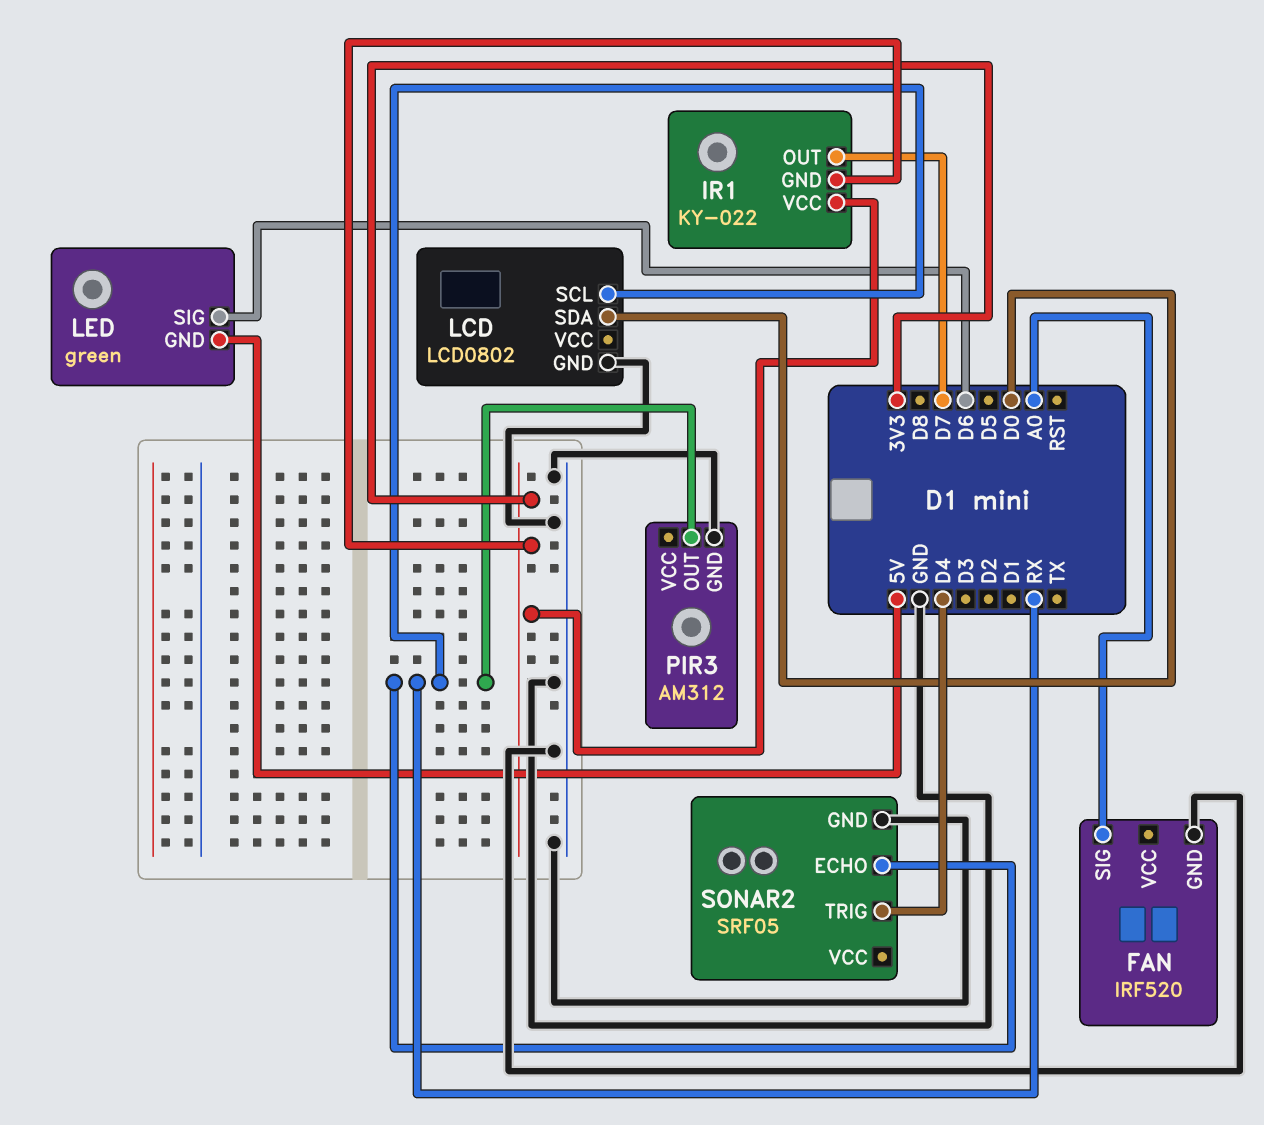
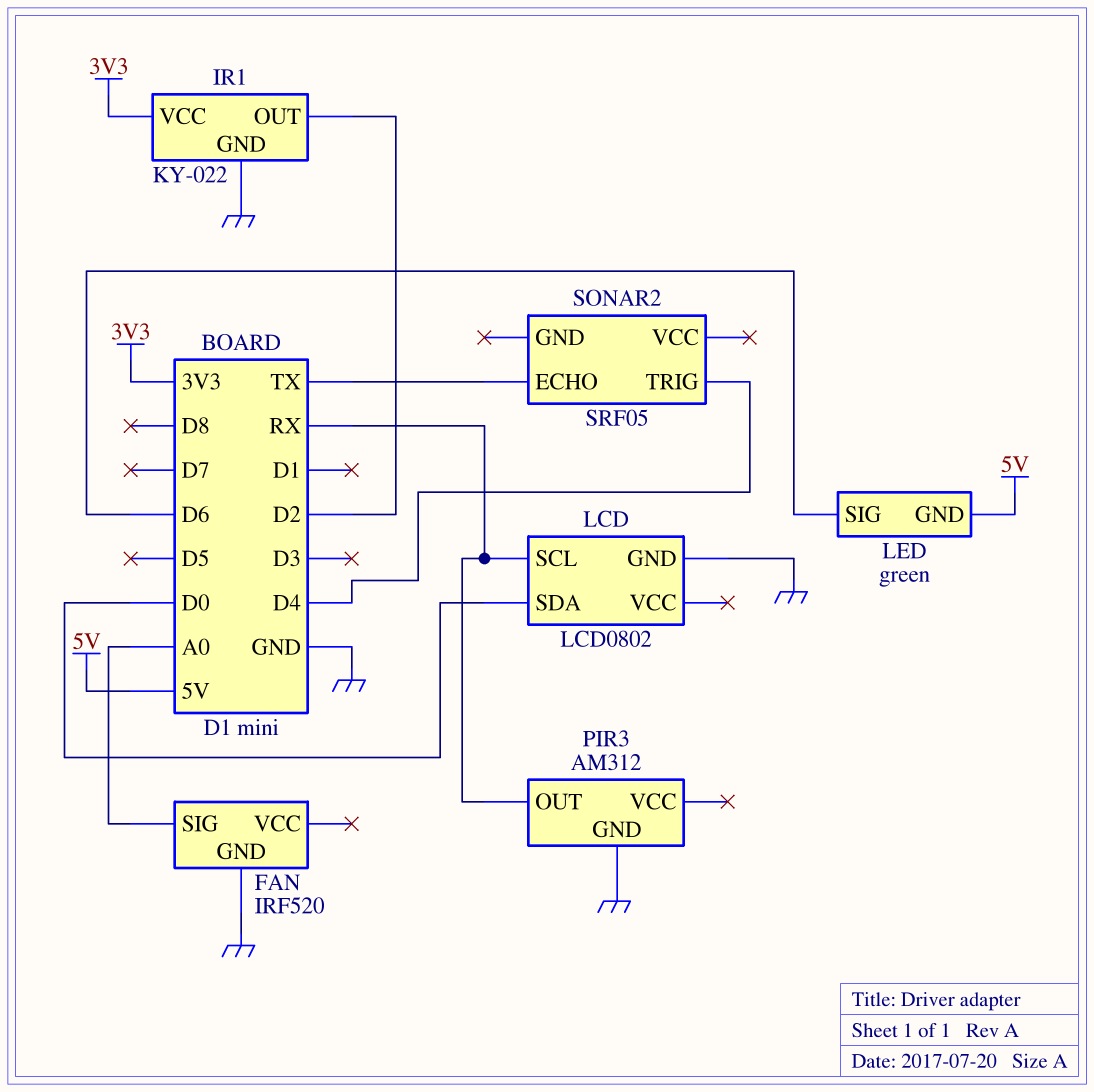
IR1 pin GND: 3V3 -> GND
IR1 pin OUT: D7 -> D2
SONAR2 pin ECHO: RX -> TX
SONAR2 pin GND: GND -> none

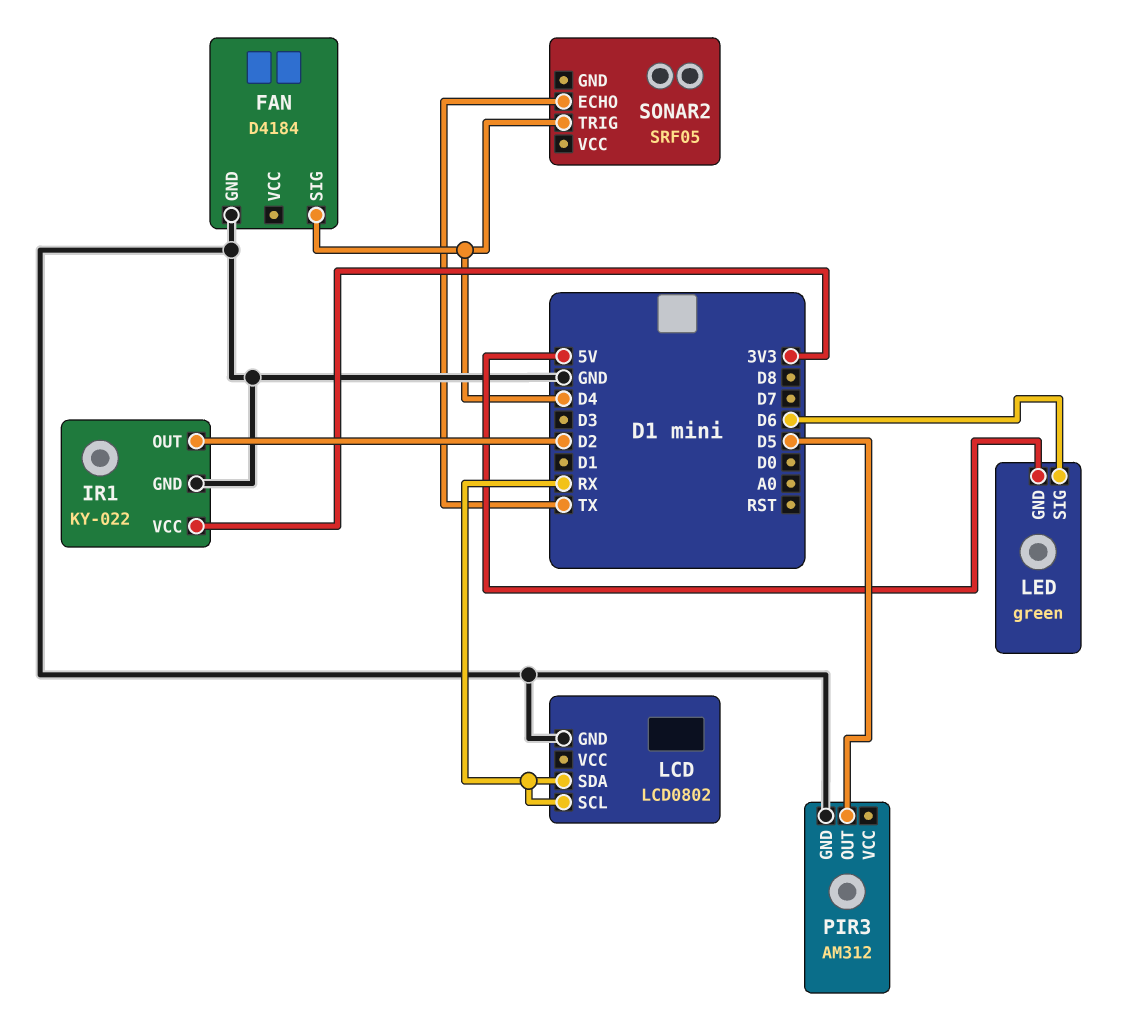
FAN: IRF520 -> D4184
FAN pin SIG: A0 -> D4
LCD pin SDA: D0 -> RX
PIR3 pin OUT: RX -> D5

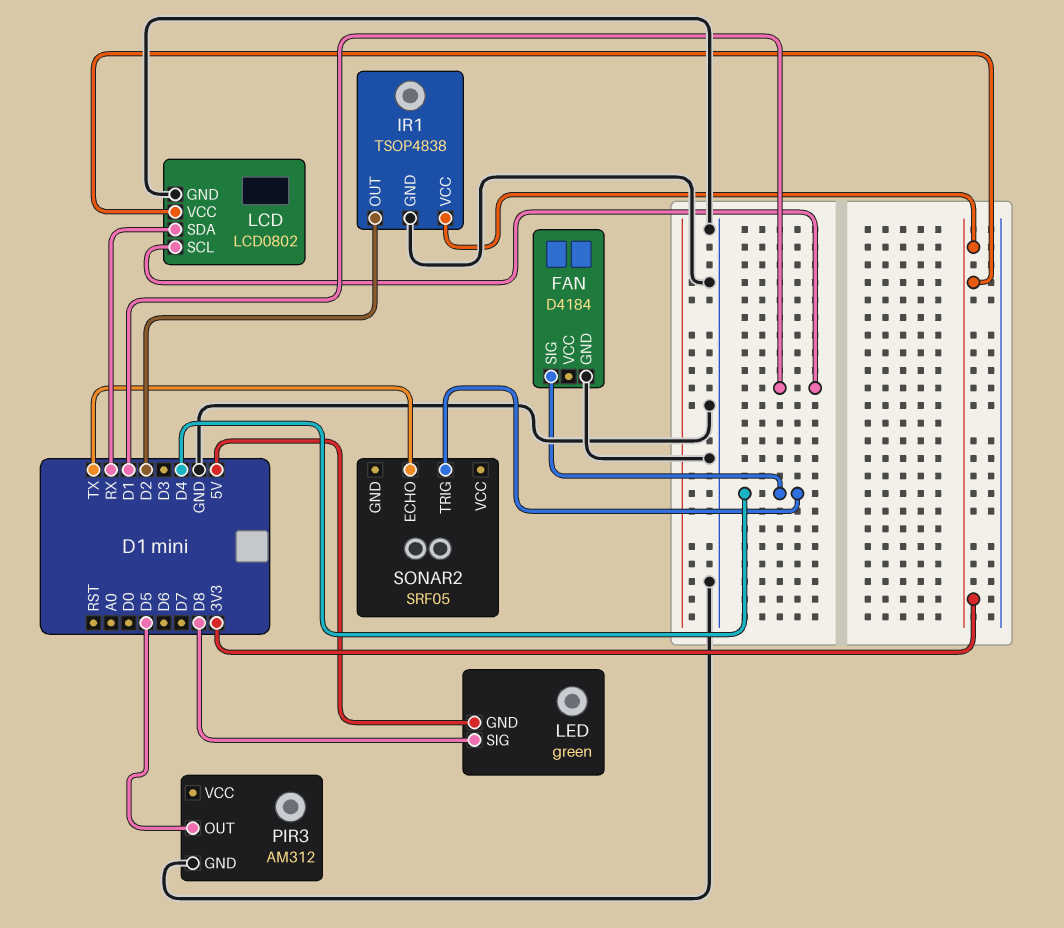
IR1: KY-022 -> TSOP4838
LCD pin SCL: RX -> D1
LCD pin VCC: none -> 3V3
LED pin SIG: D6 -> D8

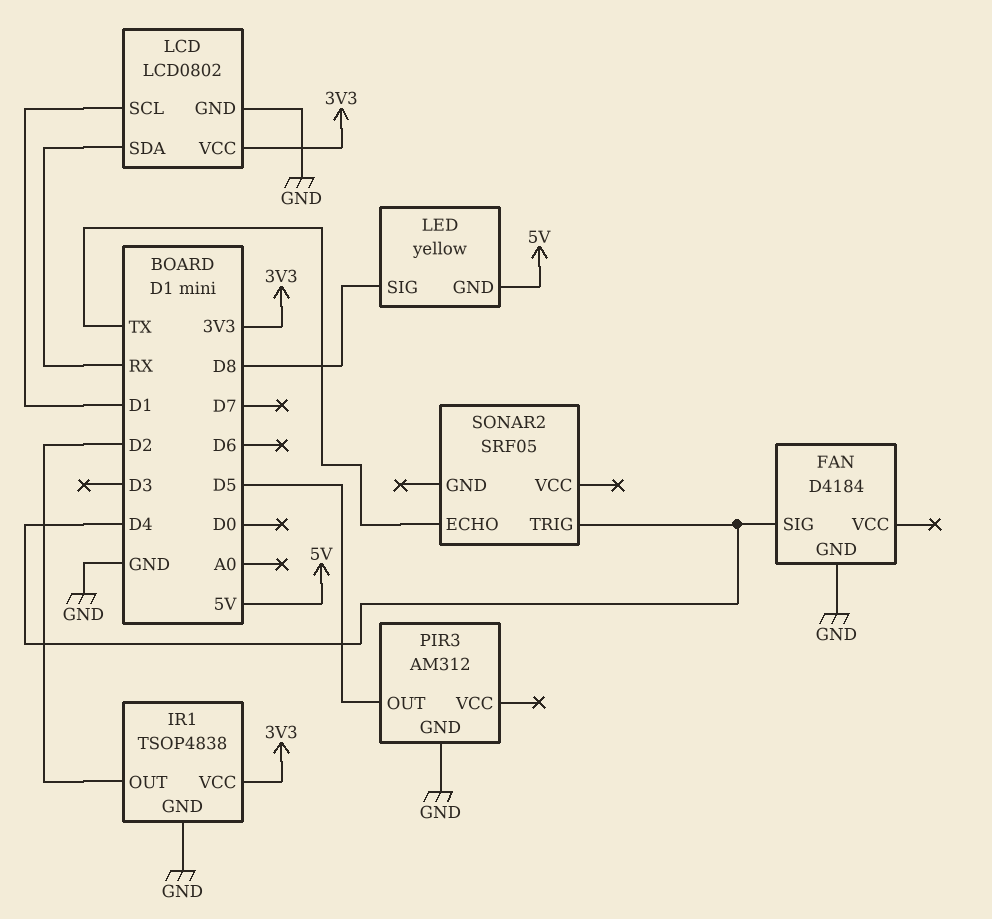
LED: green -> yellow

